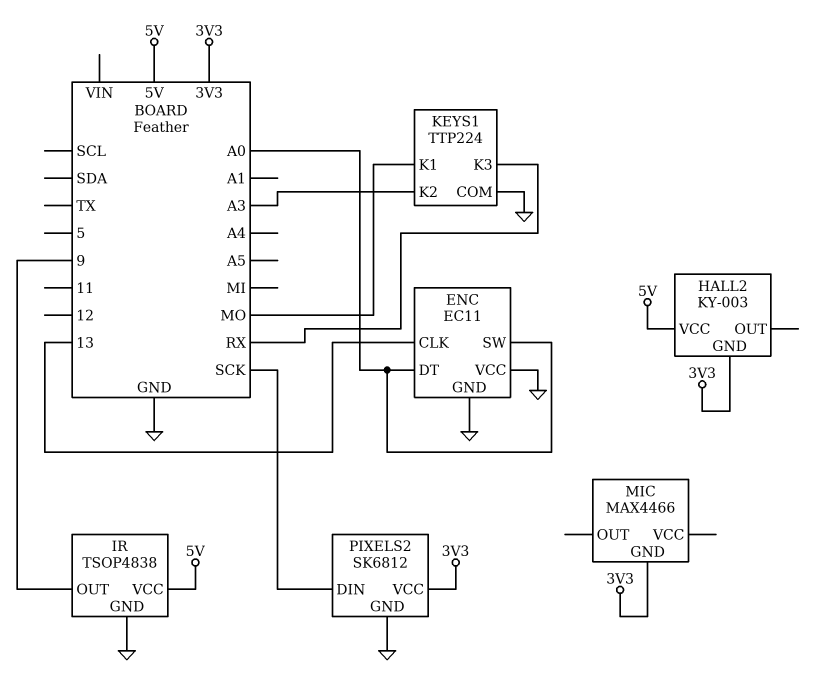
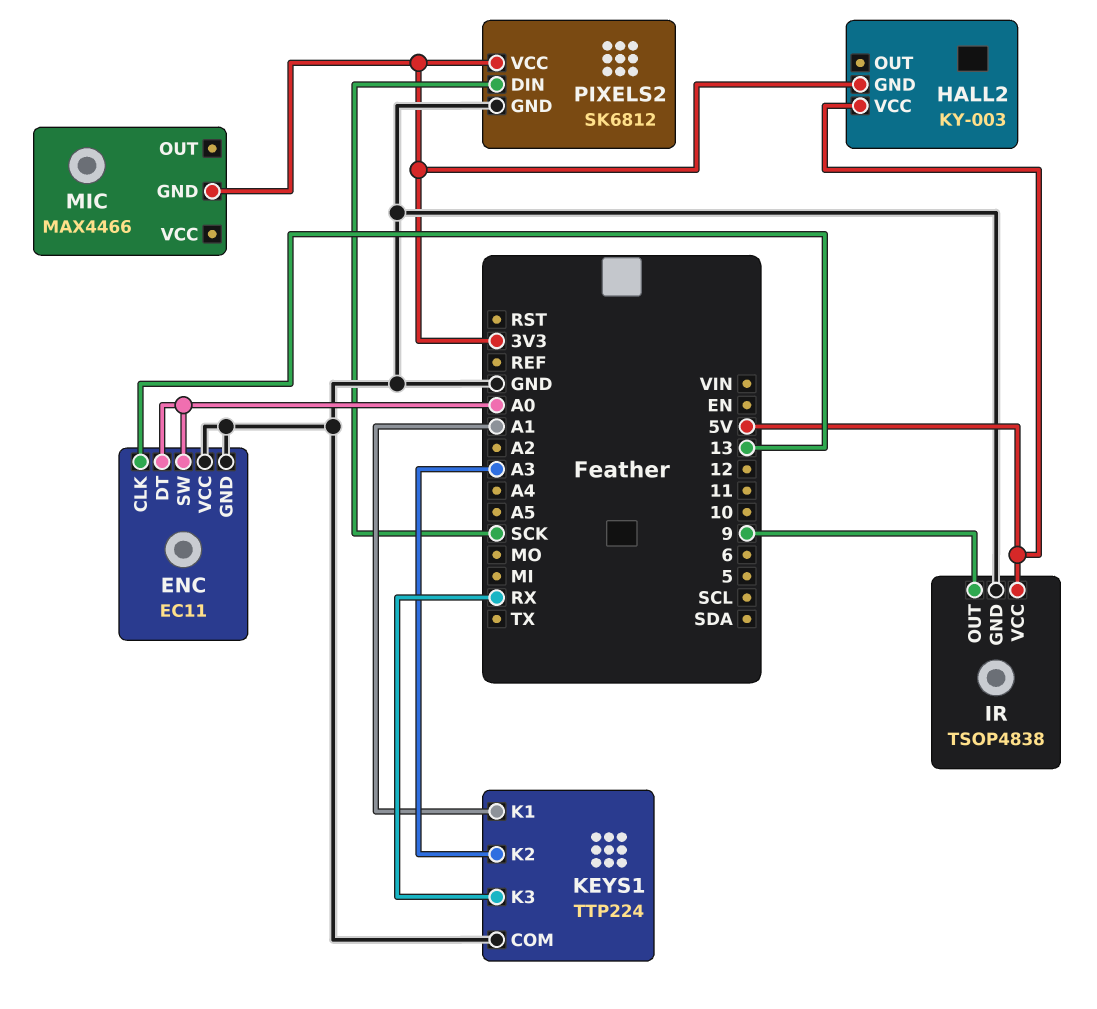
KEYS1 pin K1: MO -> A1

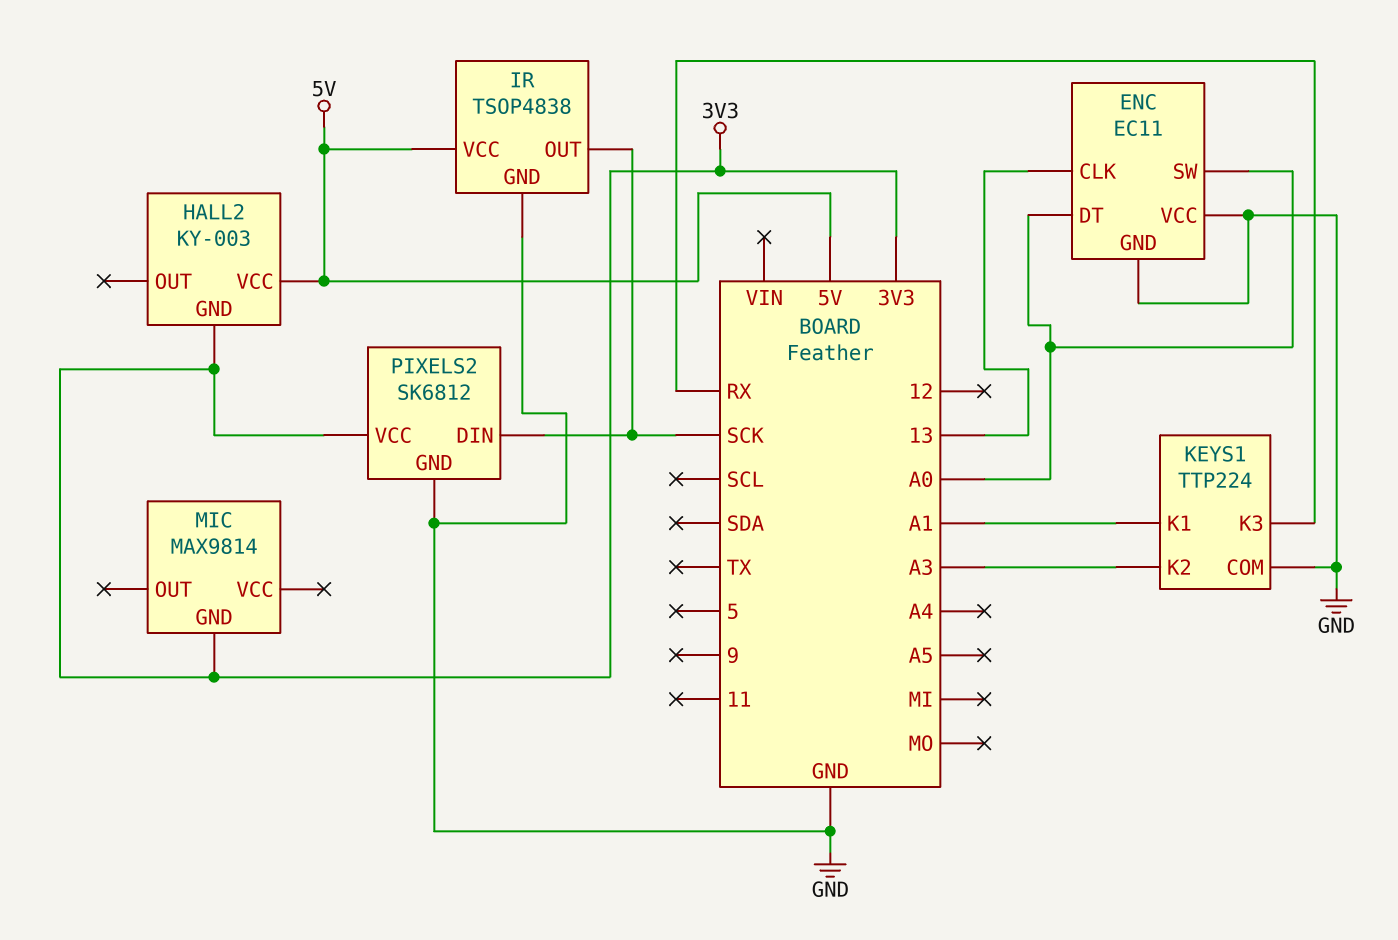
IR pin OUT: 9 -> SCK
MIC: MAX4466 -> MAX9814

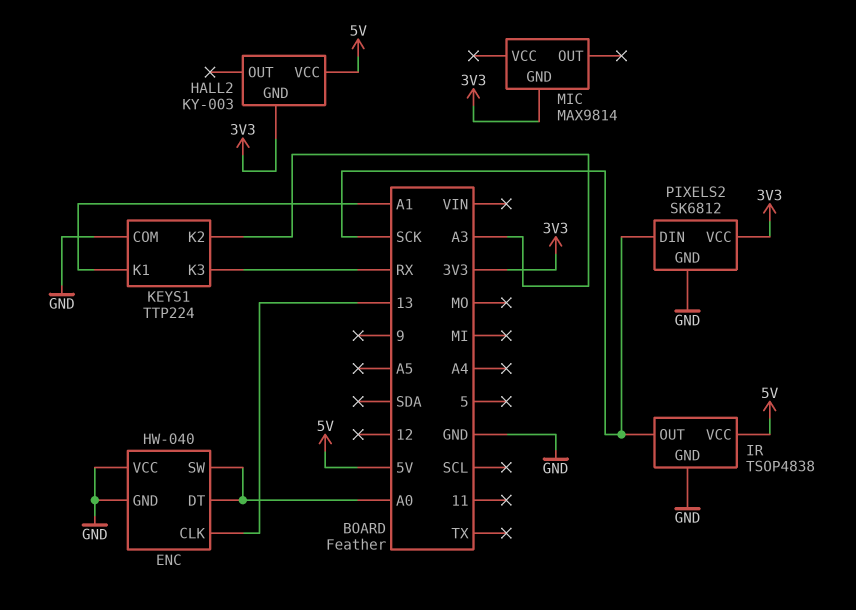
ENC: EC11 -> HW-040

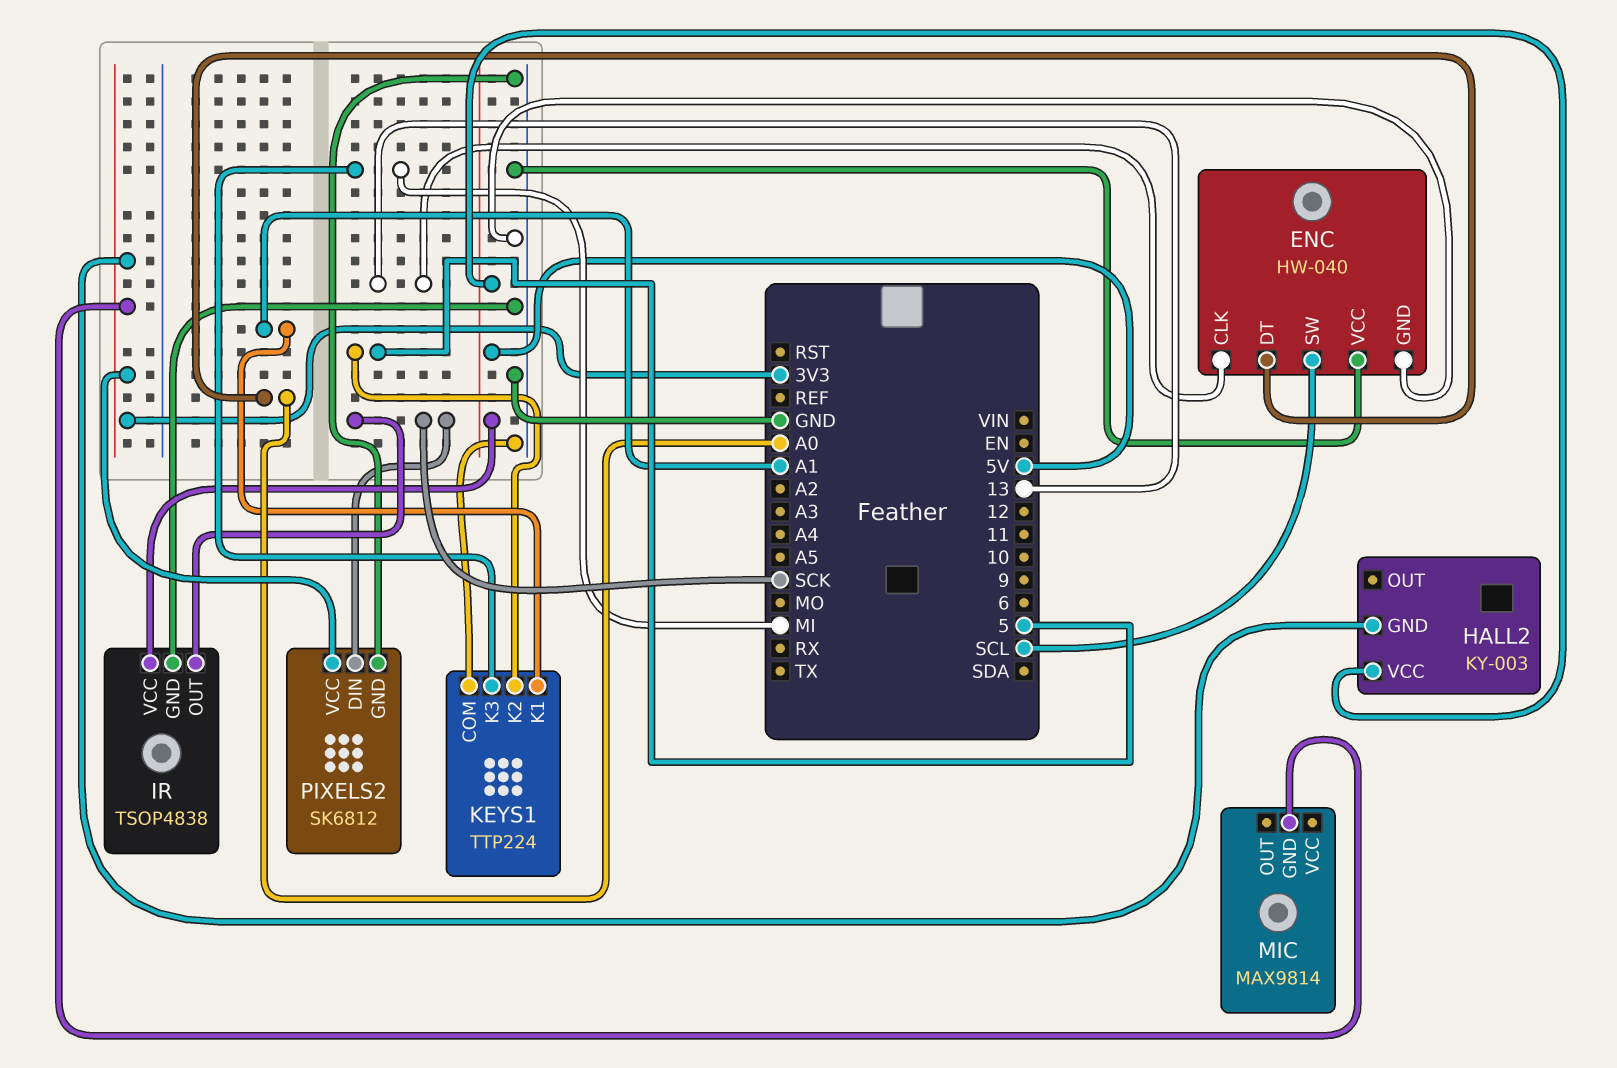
ENC pin SW: A0 -> SCL
KEYS1 pin K2: A3 -> 5
KEYS1 pin K3: RX -> MI

